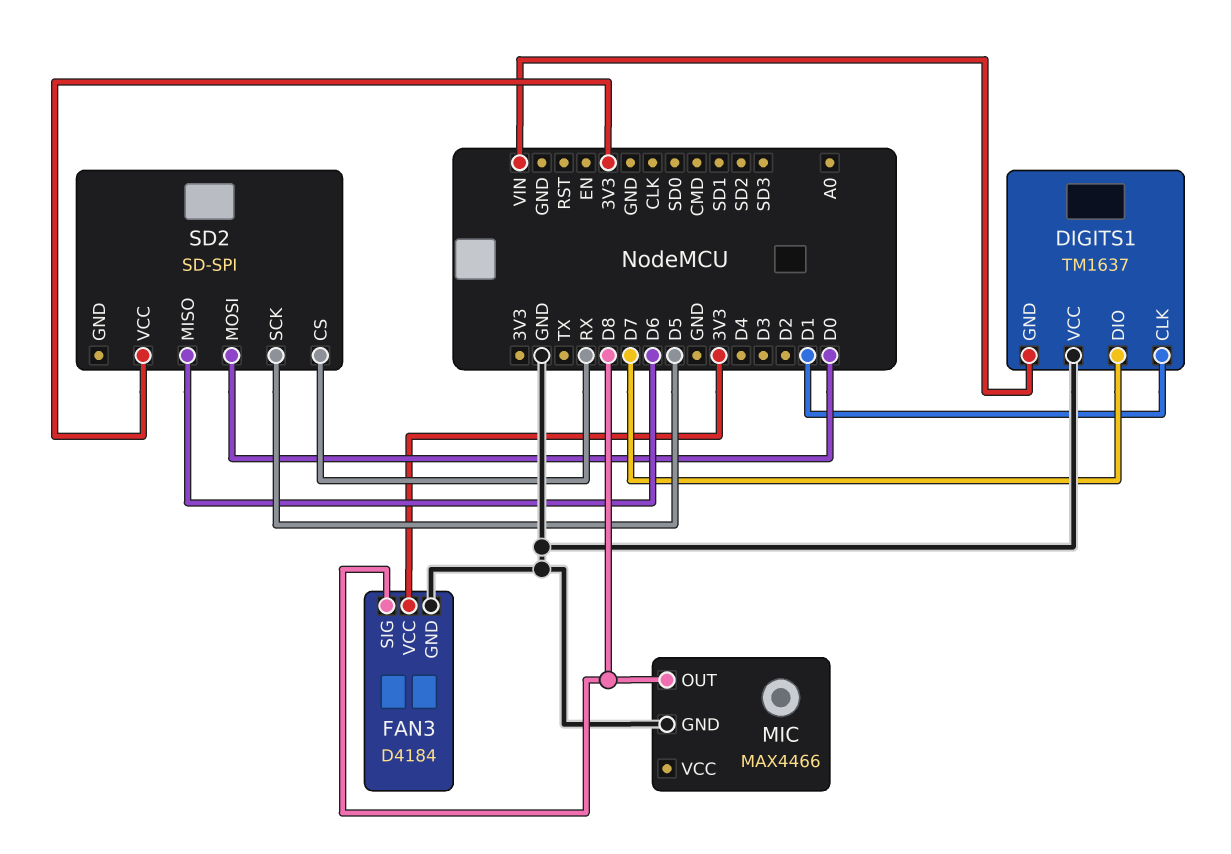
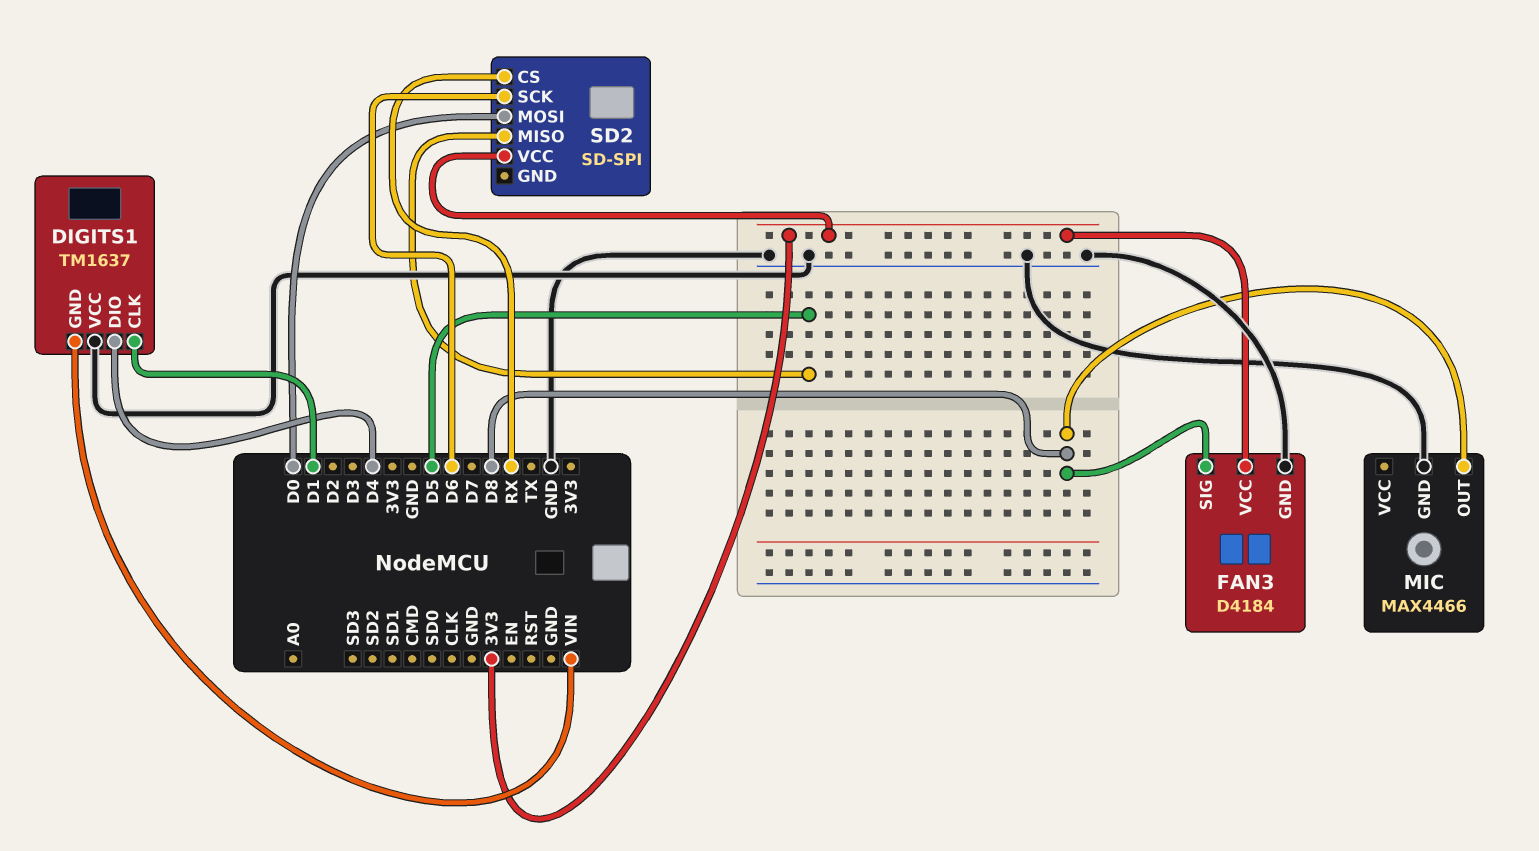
DIGITS1 pin DIO: D7 -> D4
SD2 pin MISO: D6 -> D5
SD2 pin SCK: D5 -> D6

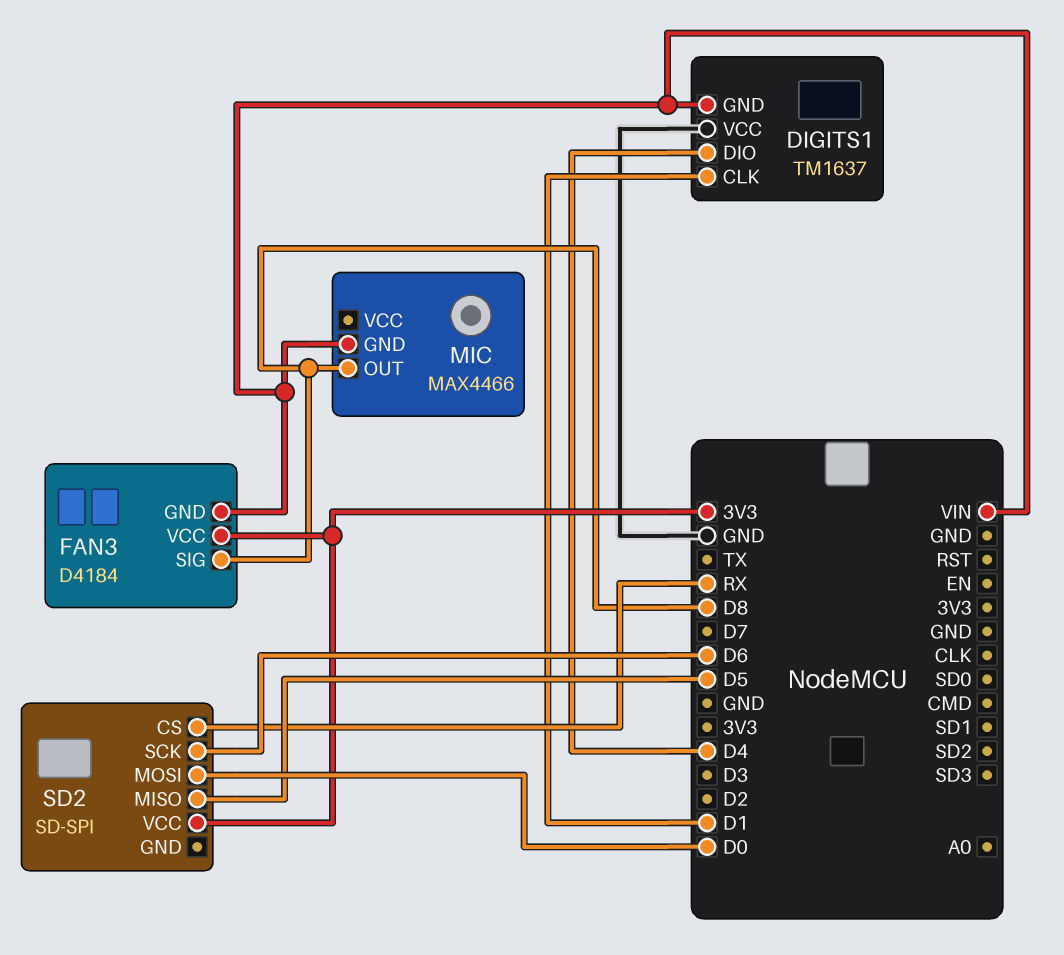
FAN3 pin GND: GND -> VIN
MIC pin GND: GND -> VIN

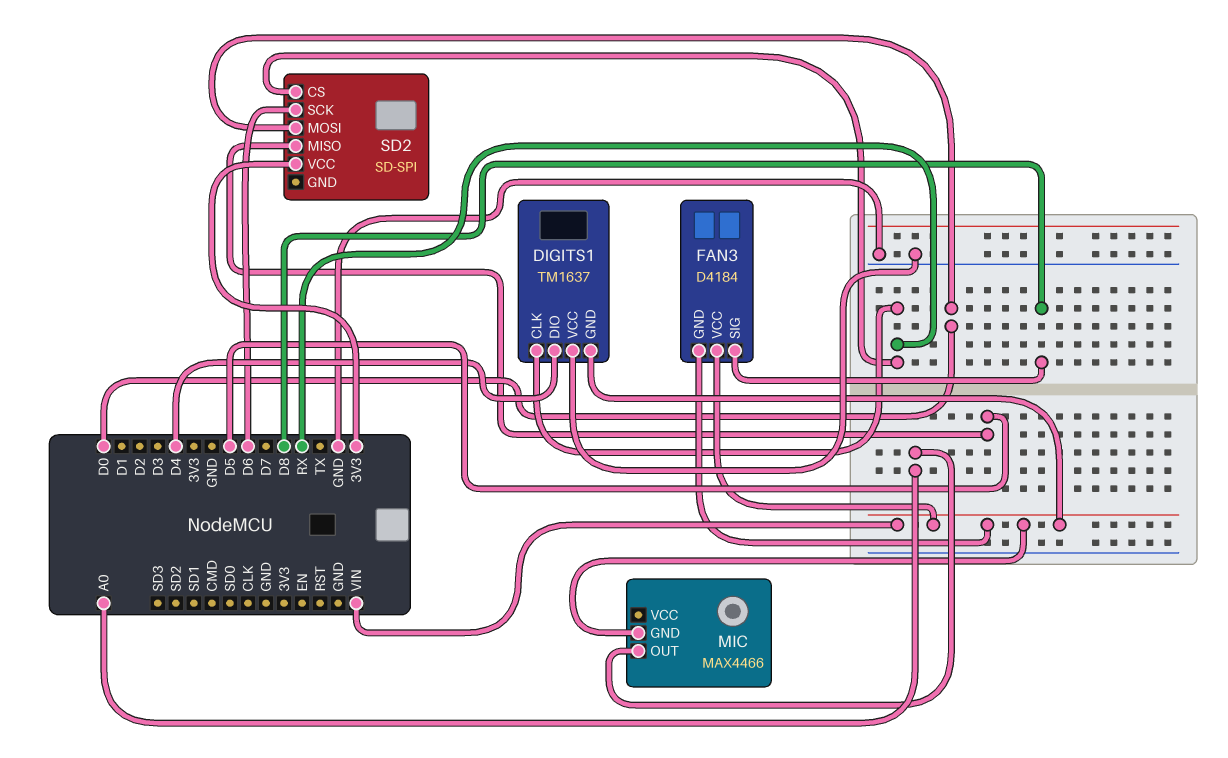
DIGITS1 pin CLK: D1 -> RX
FAN3 pin VCC: 3V3 -> VIN
MIC pin OUT: D8 -> A0

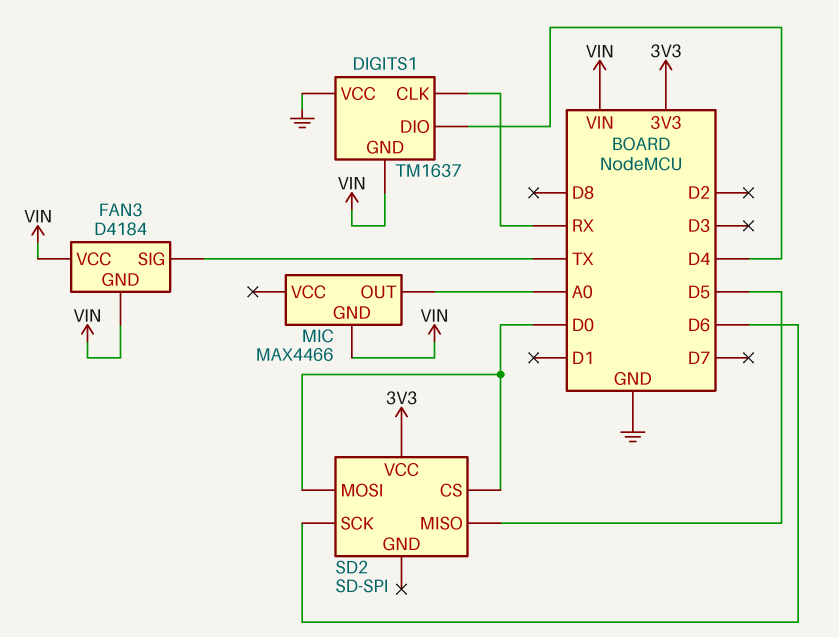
FAN3 pin SIG: D8 -> TX
SD2 pin CS: RX -> D0

